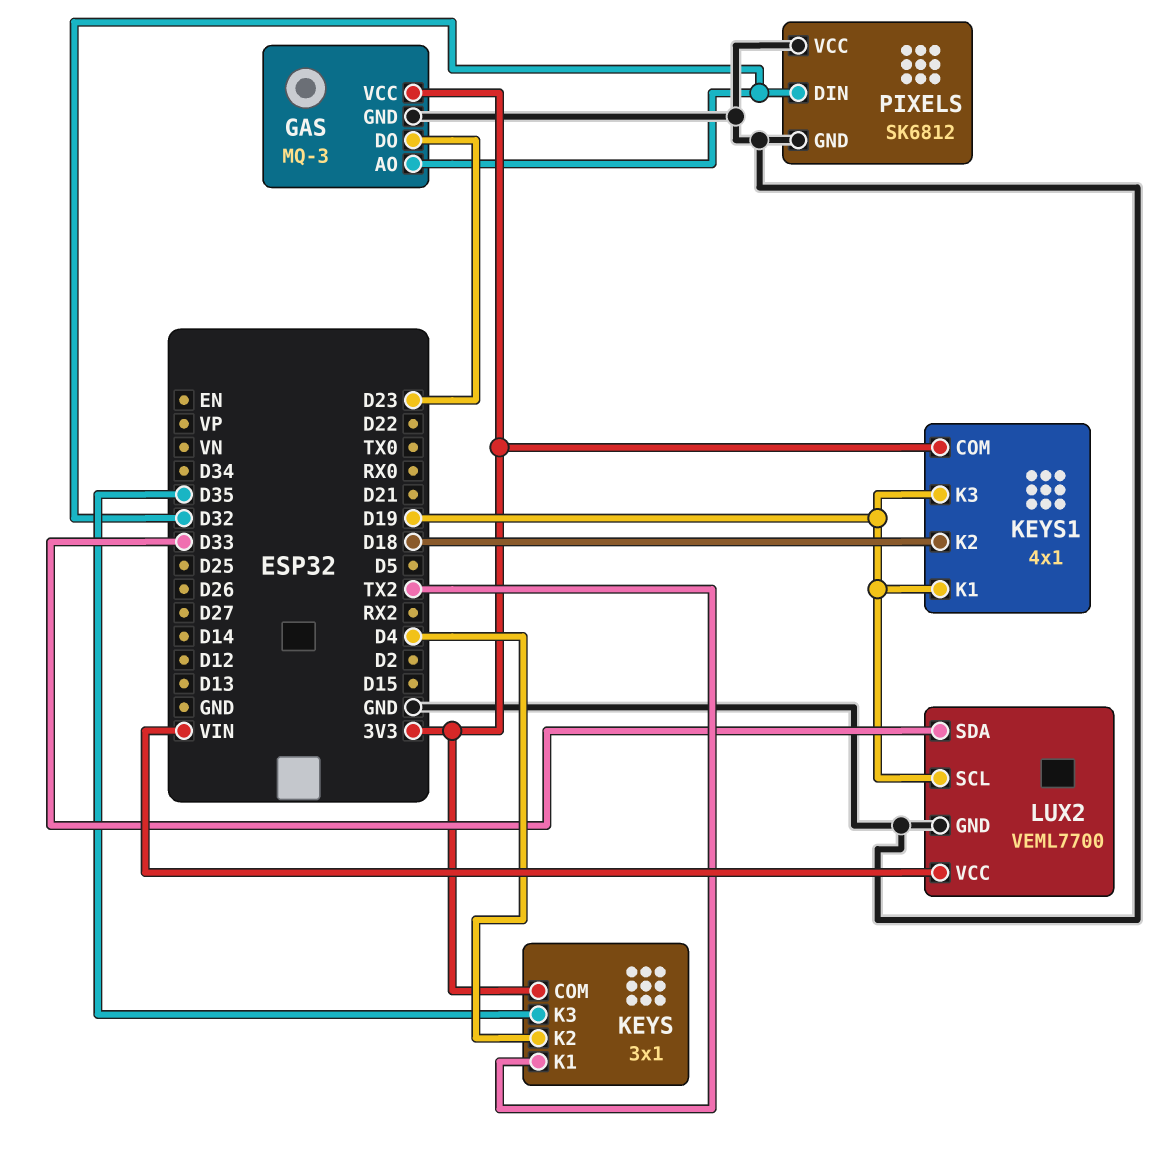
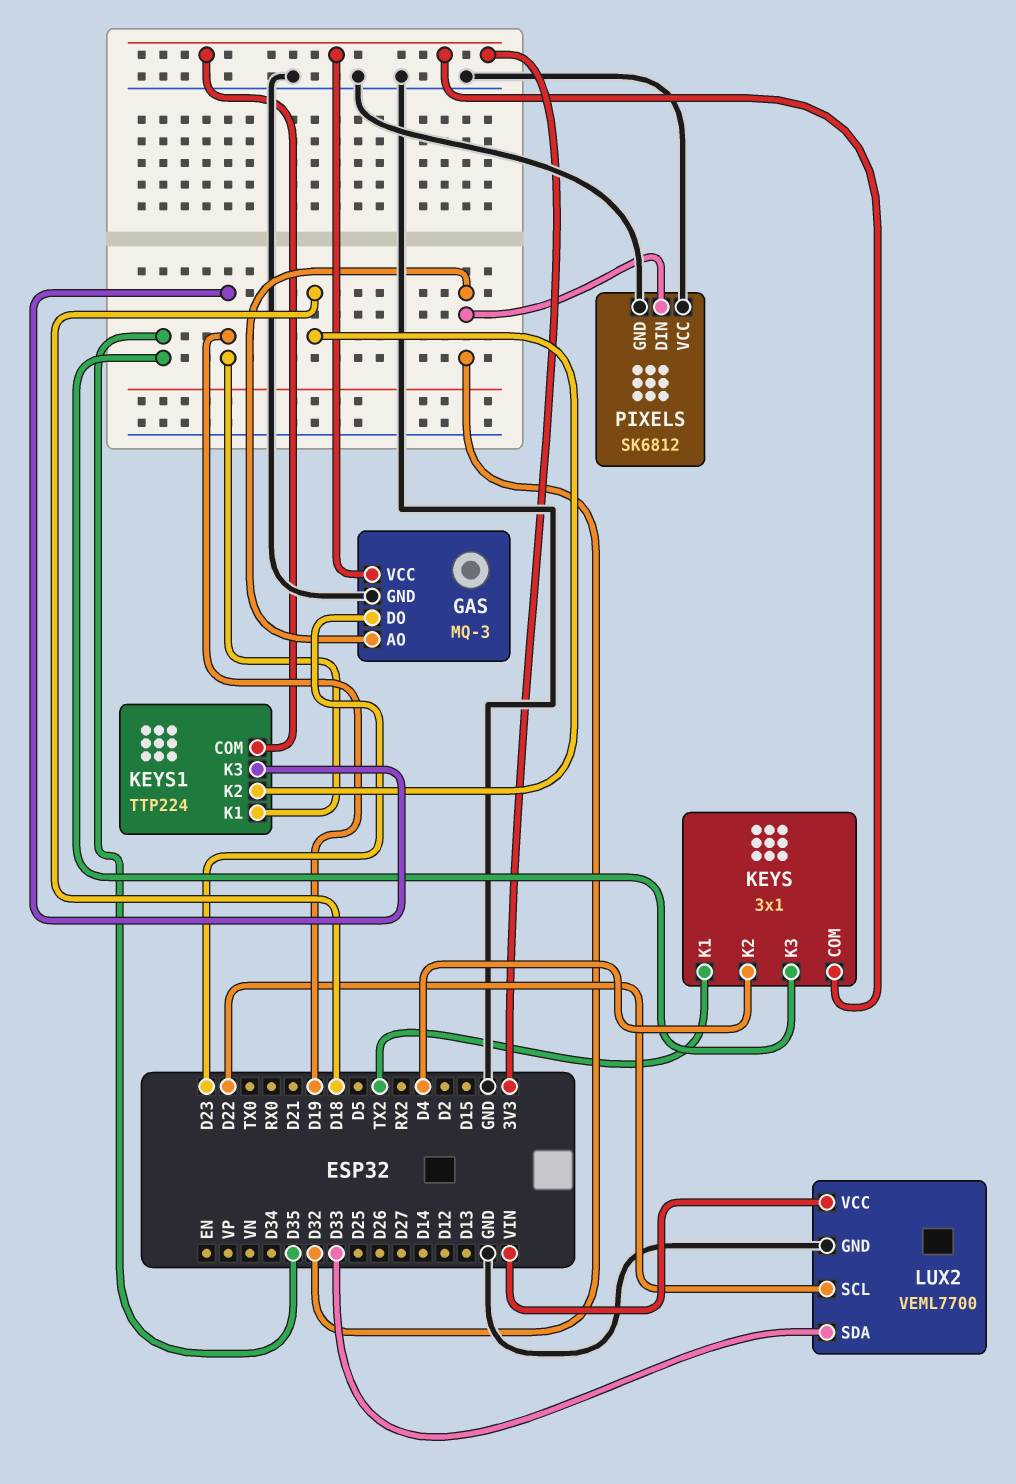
KEYS1: 4x1 -> TTP224
LUX2 pin SCL: D19 -> D22

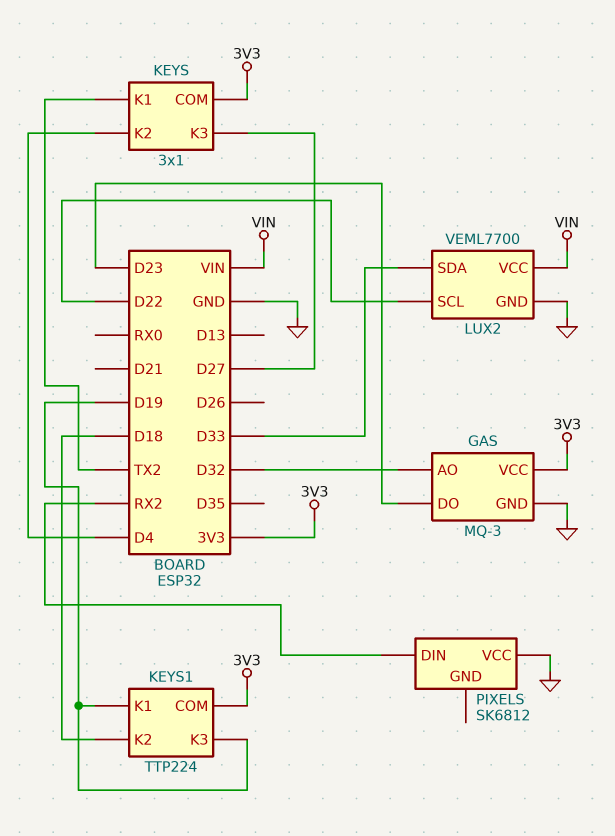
KEYS pin K3: D35 -> D27
PIXELS pin DIN: D32 -> RX2
PIXELS pin GND: GND -> none

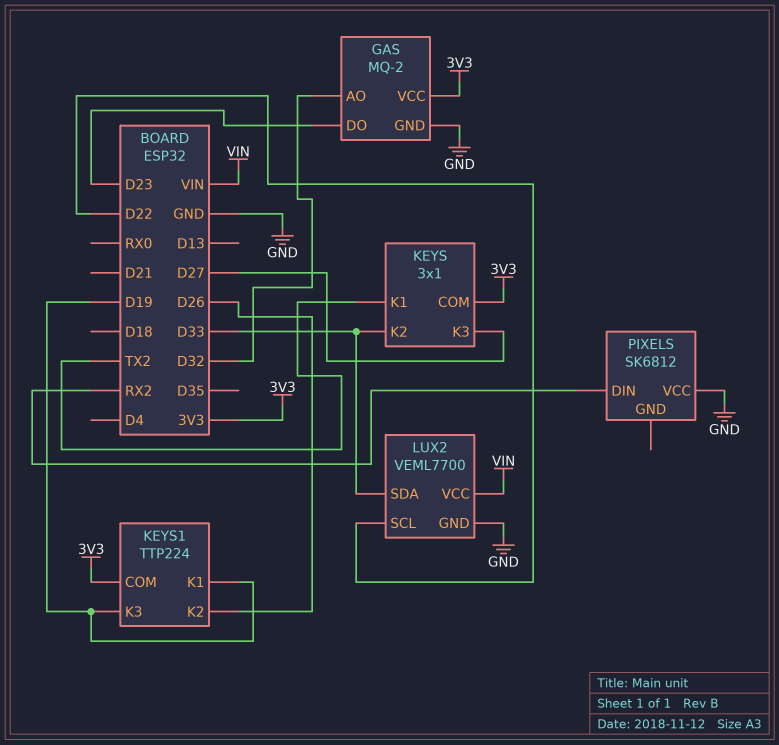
GAS: MQ-3 -> MQ-2
KEYS pin K2: D4 -> D33
KEYS1 pin K2: D18 -> D26

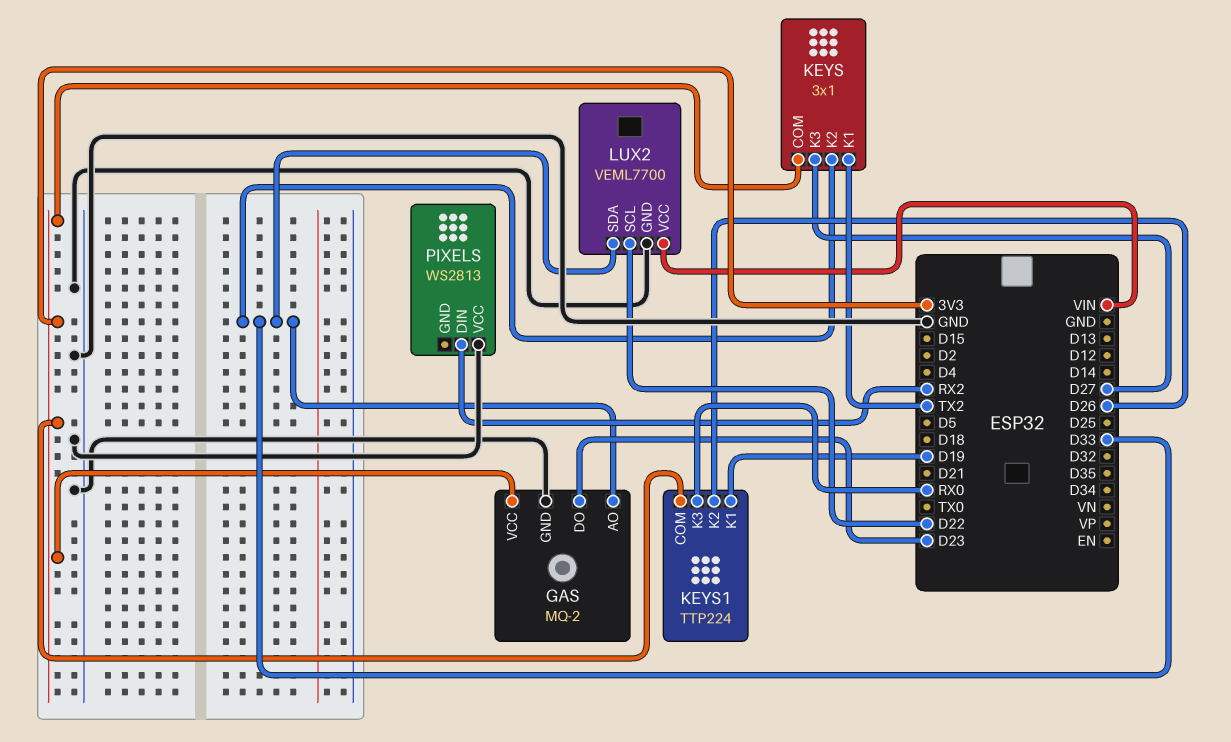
GAS pin AO: D32 -> D33
KEYS1 pin K3: D19 -> RX0
PIXELS: SK6812 -> WS2813

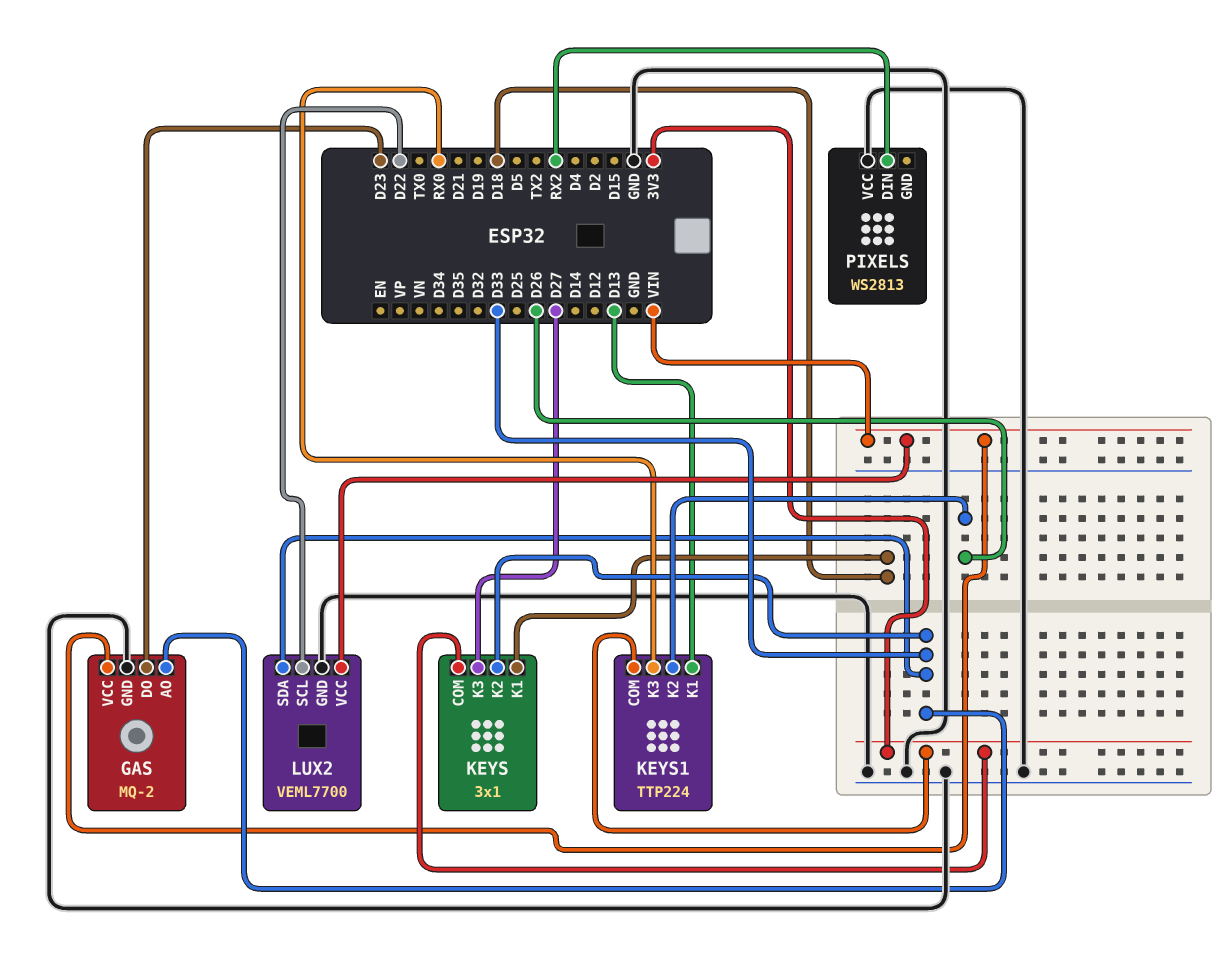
GAS pin VCC: 3V3 -> VIN
KEYS pin K1: TX2 -> D18
KEYS1 pin K1: D19 -> D13

